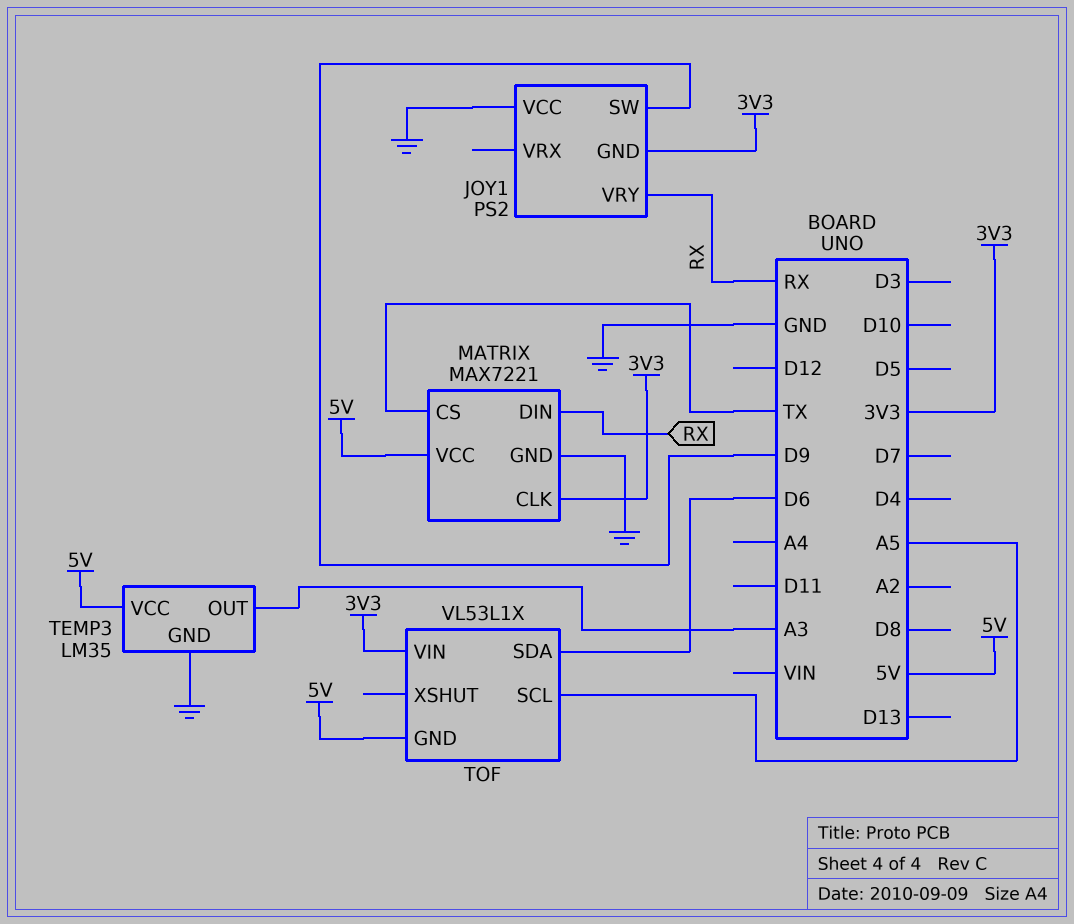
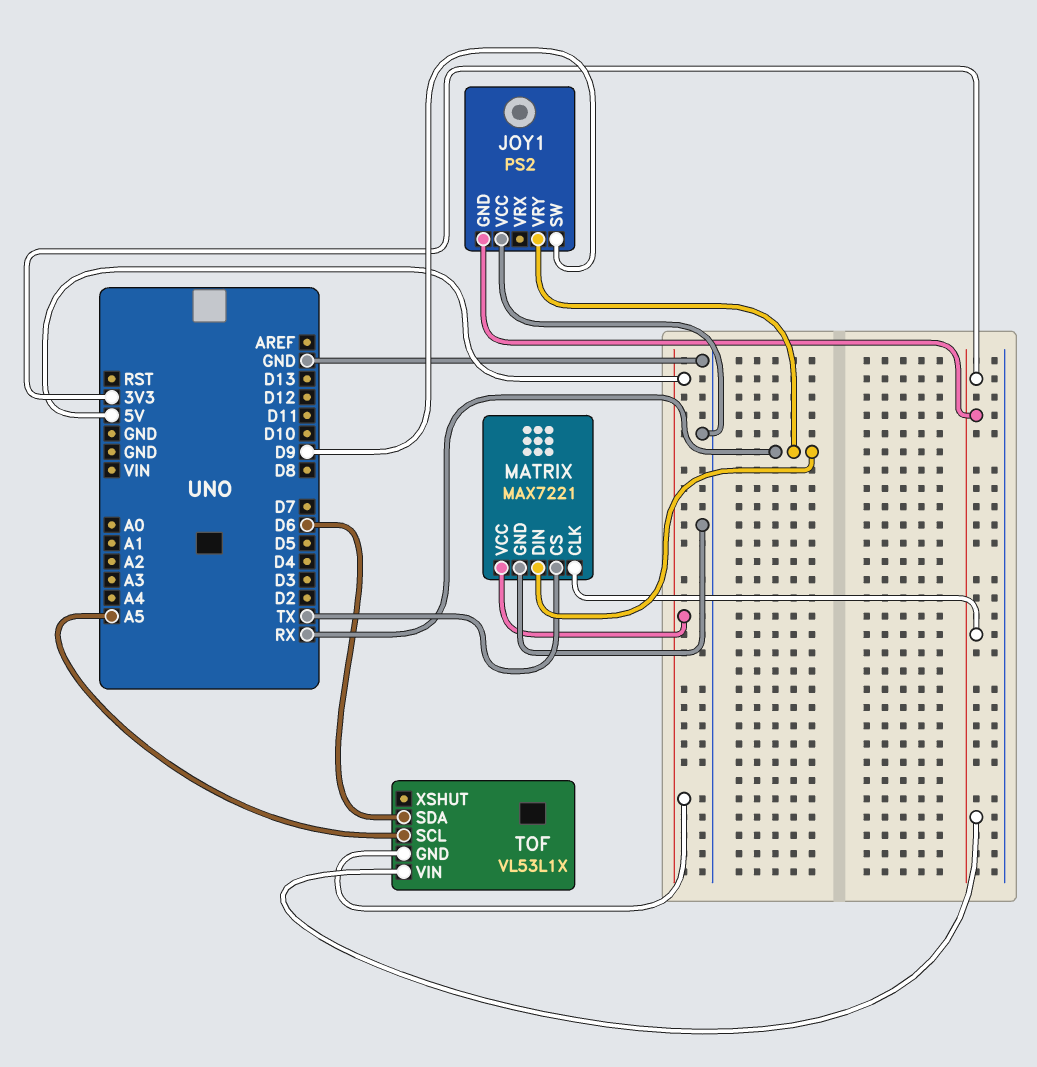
TEMP3: LM35 -> none
TEMP3 pin GND: GND -> none
TEMP3 pin OUT: A3 -> none
TEMP3 pin VCC: 5V -> none

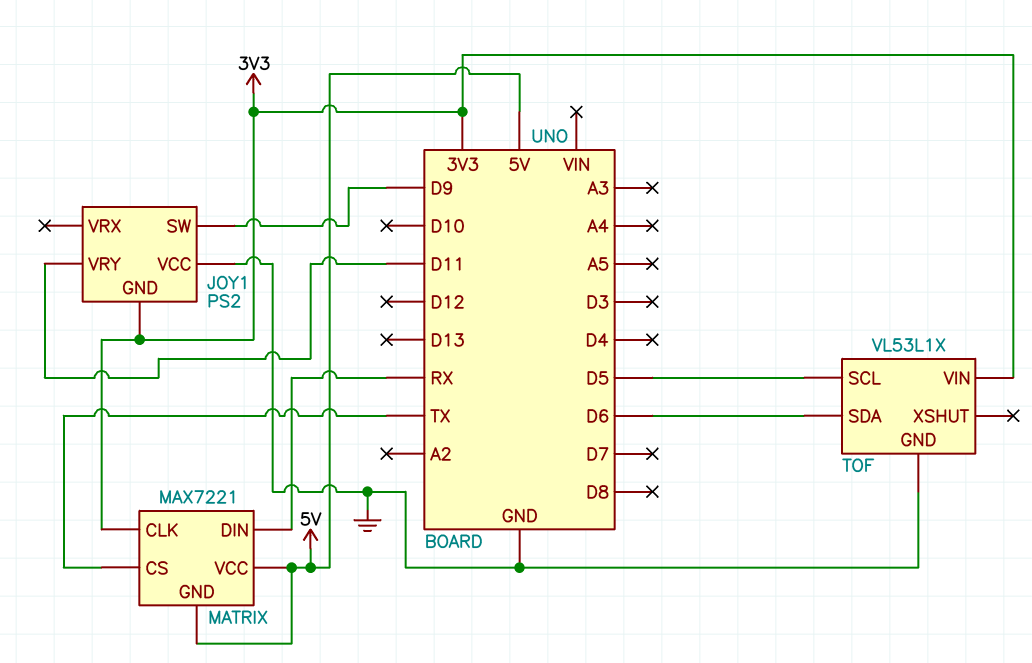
JOY1 pin VRY: RX -> D11
MATRIX pin GND: GND -> 5V
TOF pin GND: 5V -> GND
TOF pin SCL: A5 -> D5

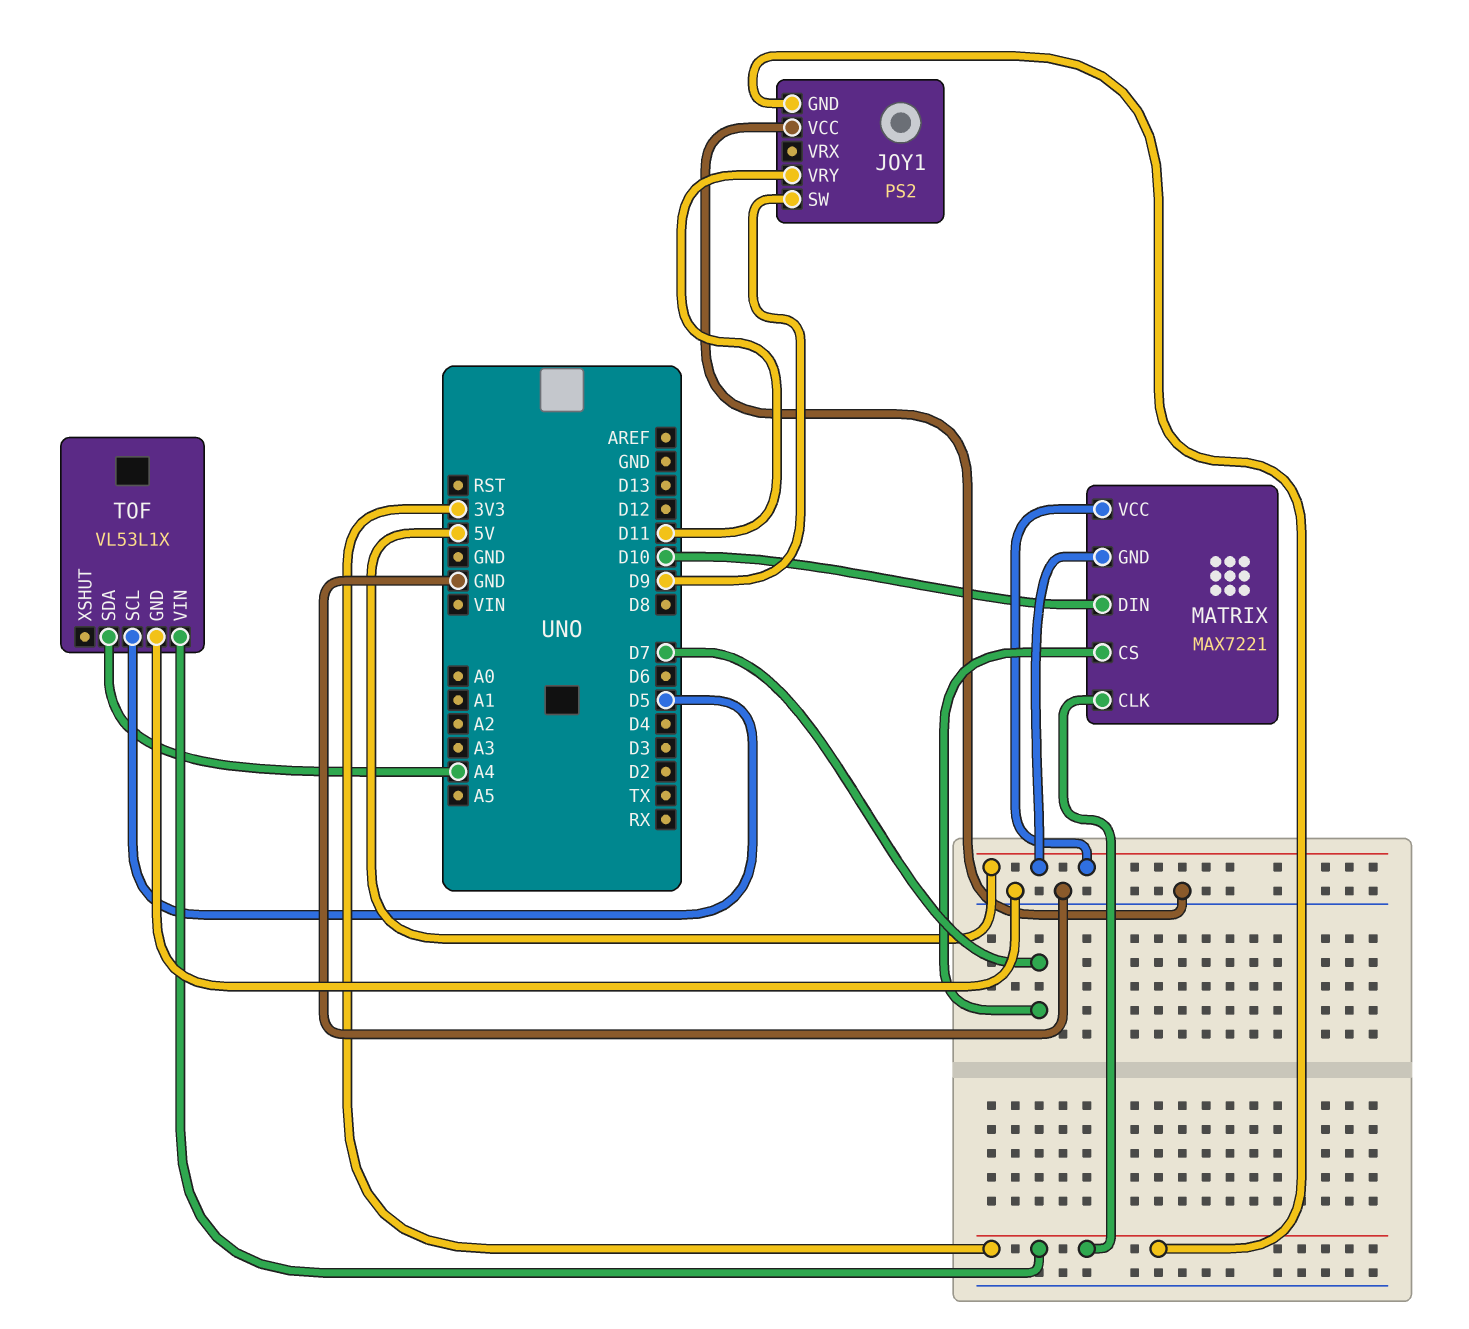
MATRIX pin CS: TX -> D7
MATRIX pin DIN: RX -> D10
TOF pin SDA: D6 -> A4

